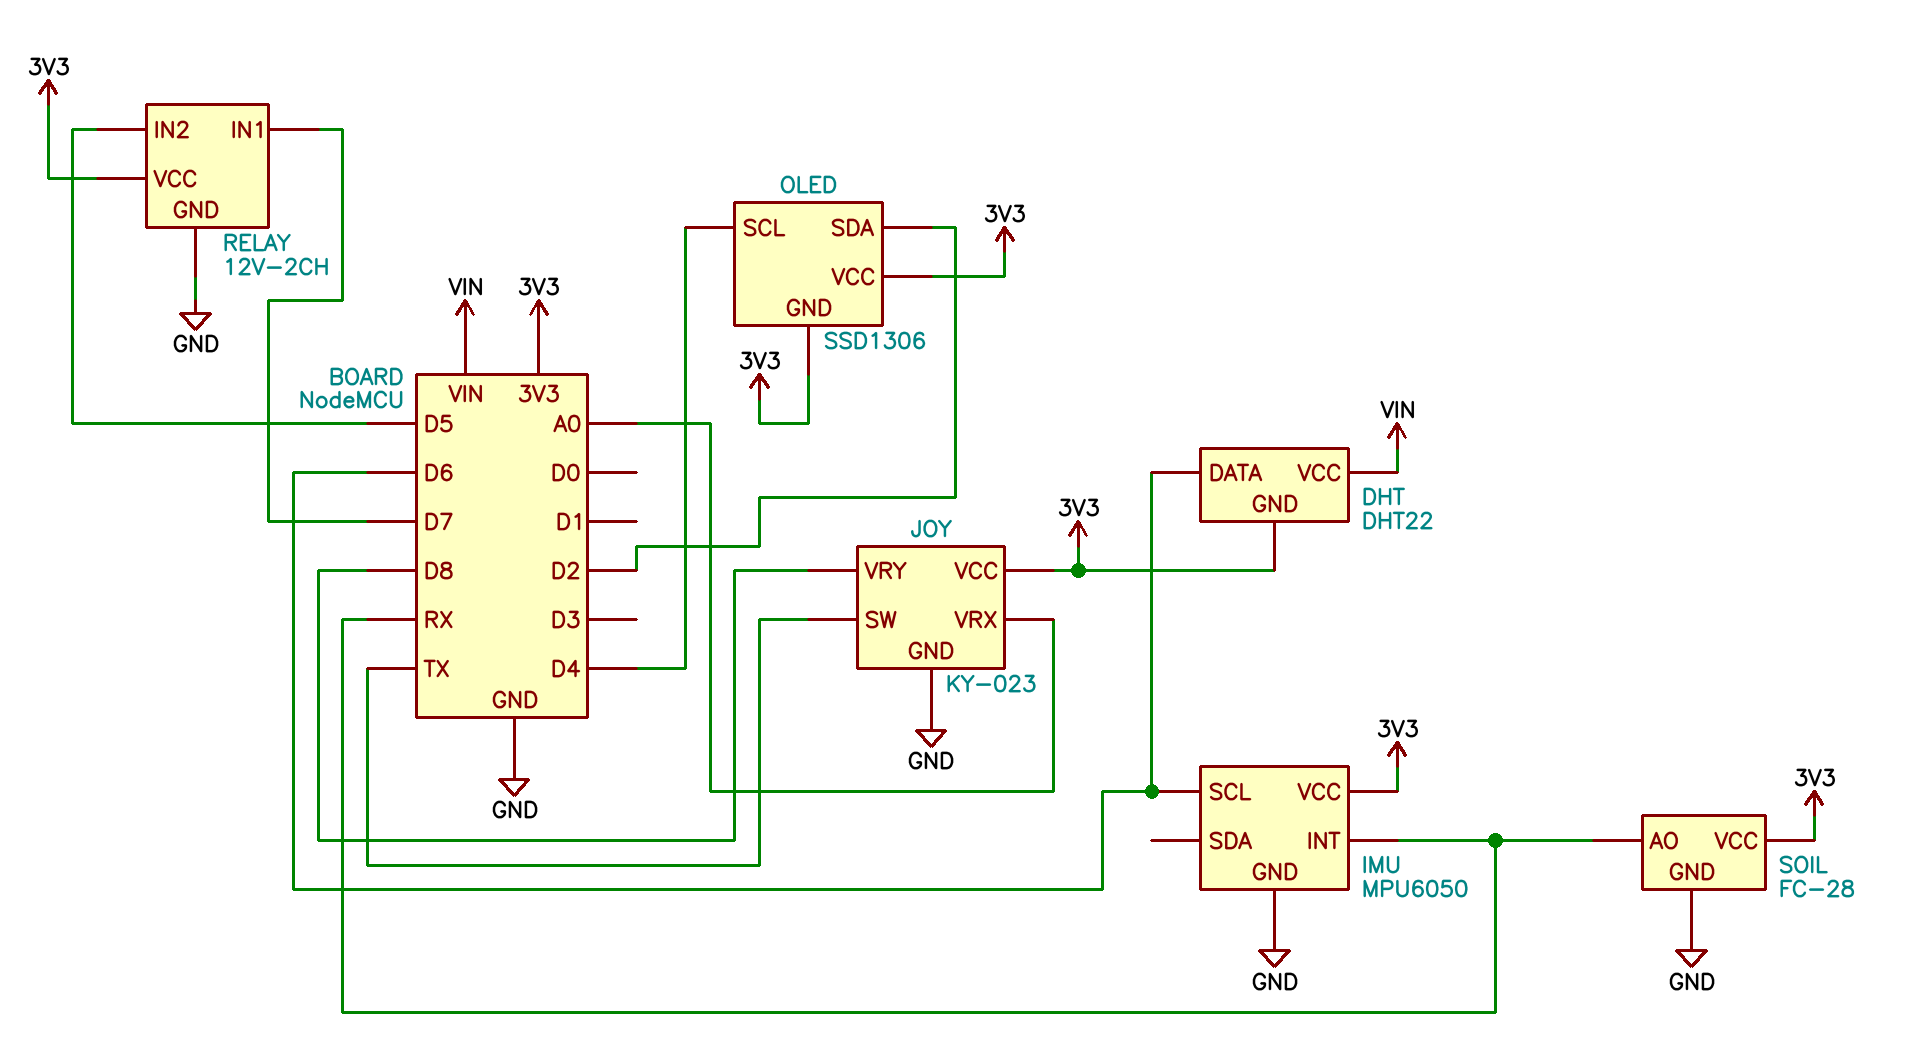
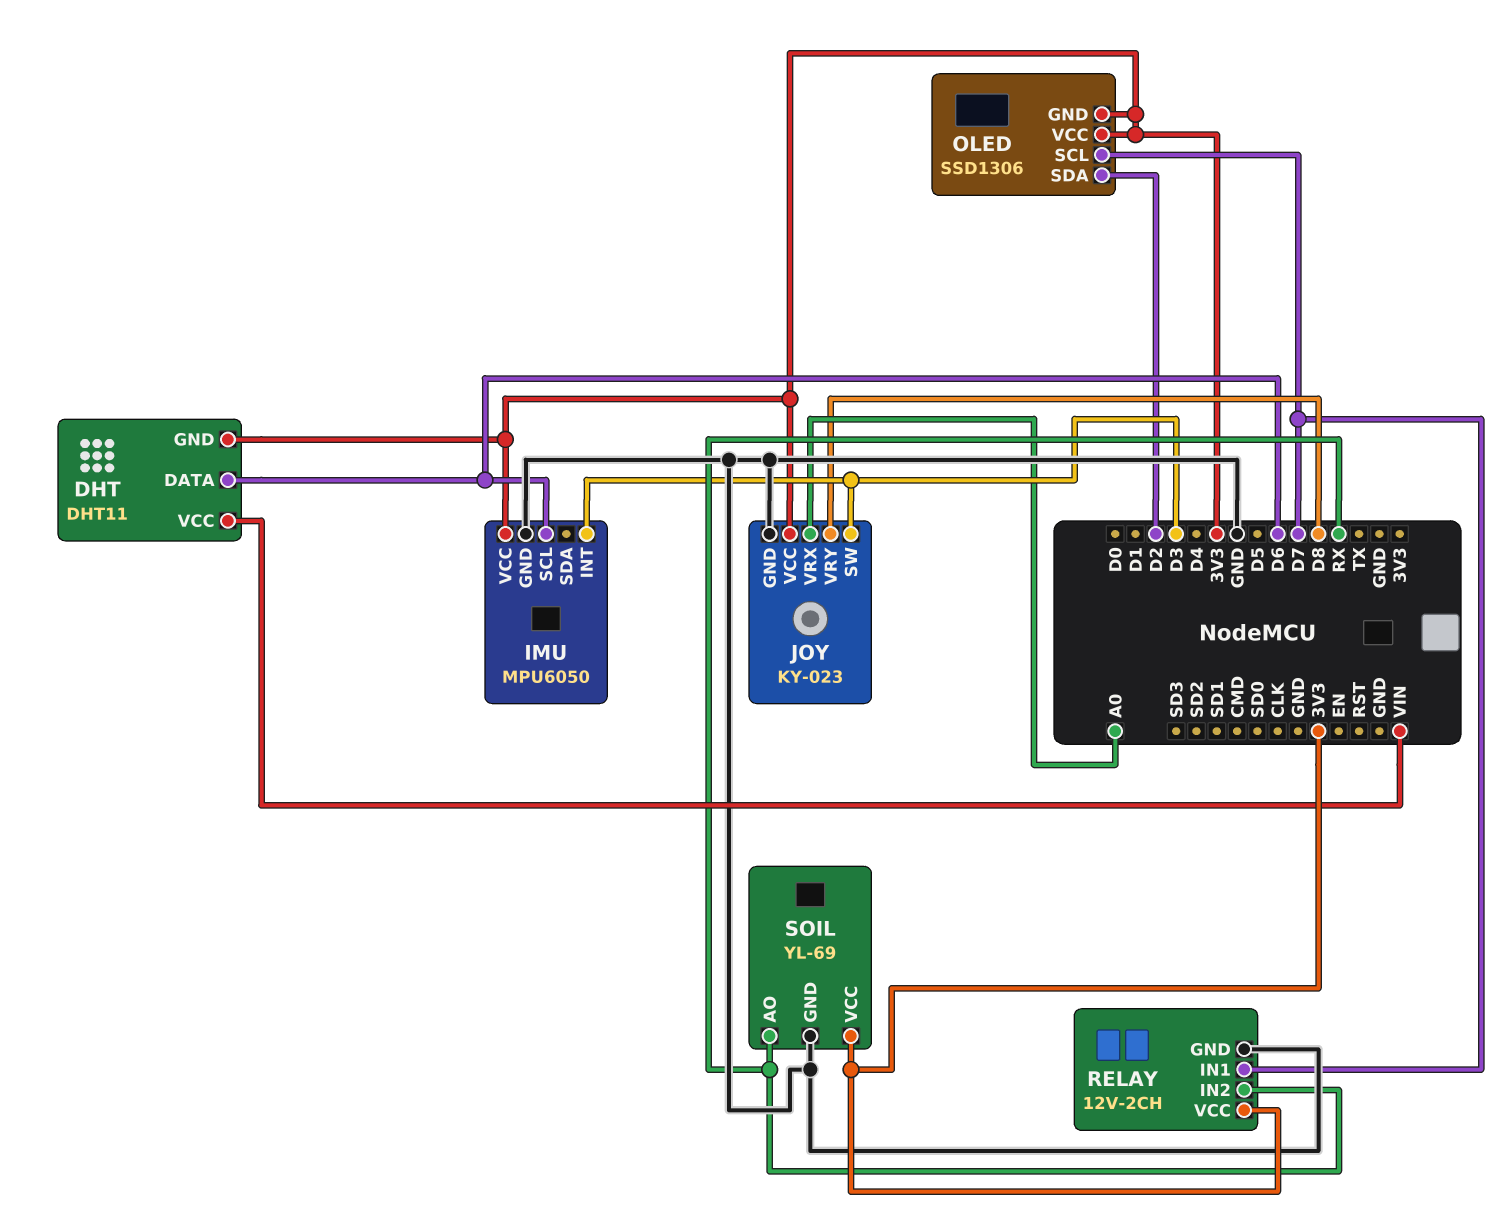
DHT: DHT22 -> DHT11
IMU pin INT: RX -> D3
JOY pin SW: TX -> D3
OLED pin SCL: D4 -> D7
RELAY pin IN2: D5 -> RX
SOIL: FC-28 -> YL-69

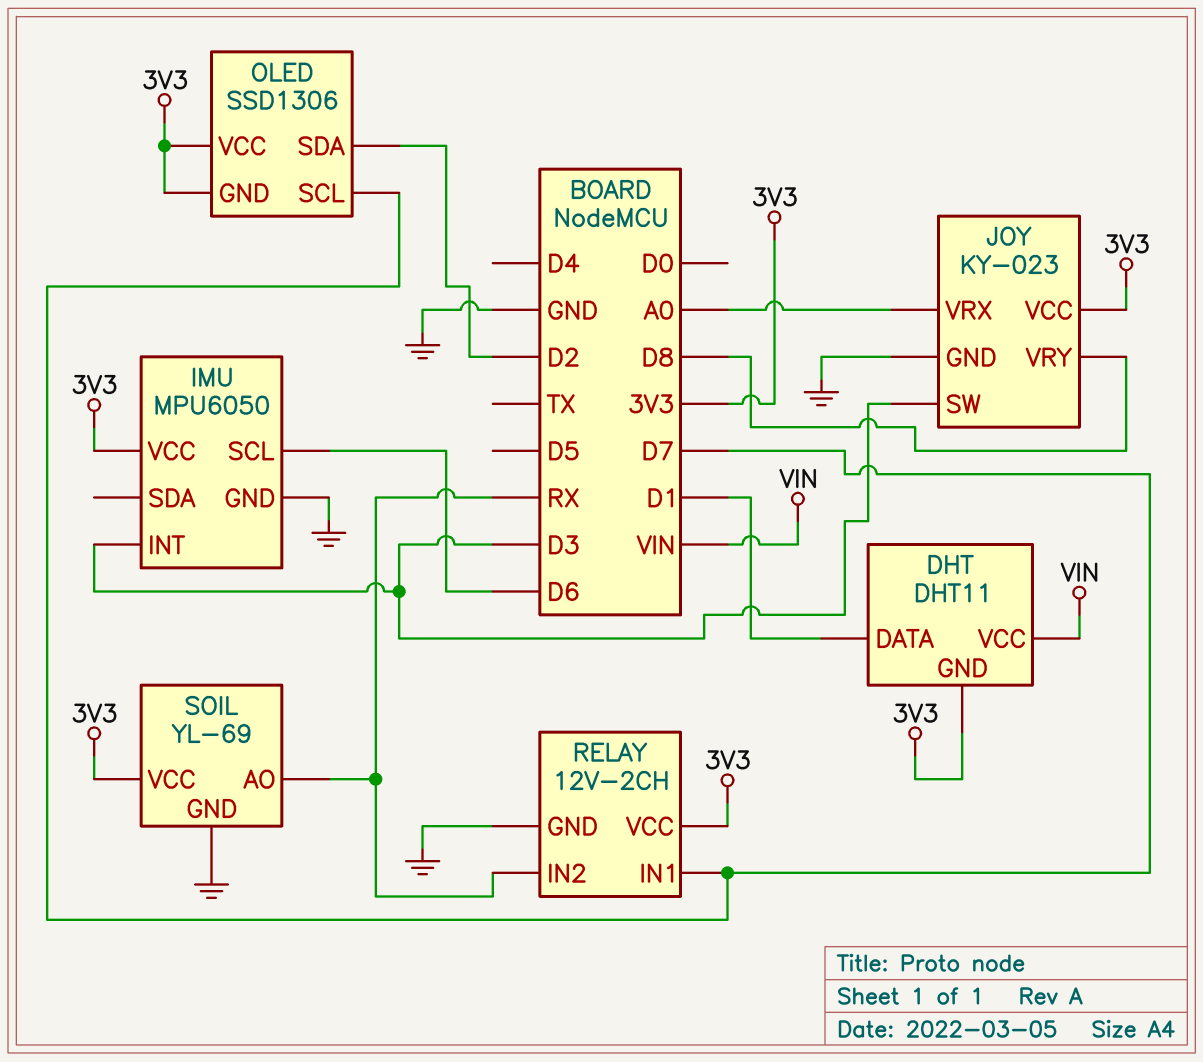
DHT pin DATA: D6 -> D1

